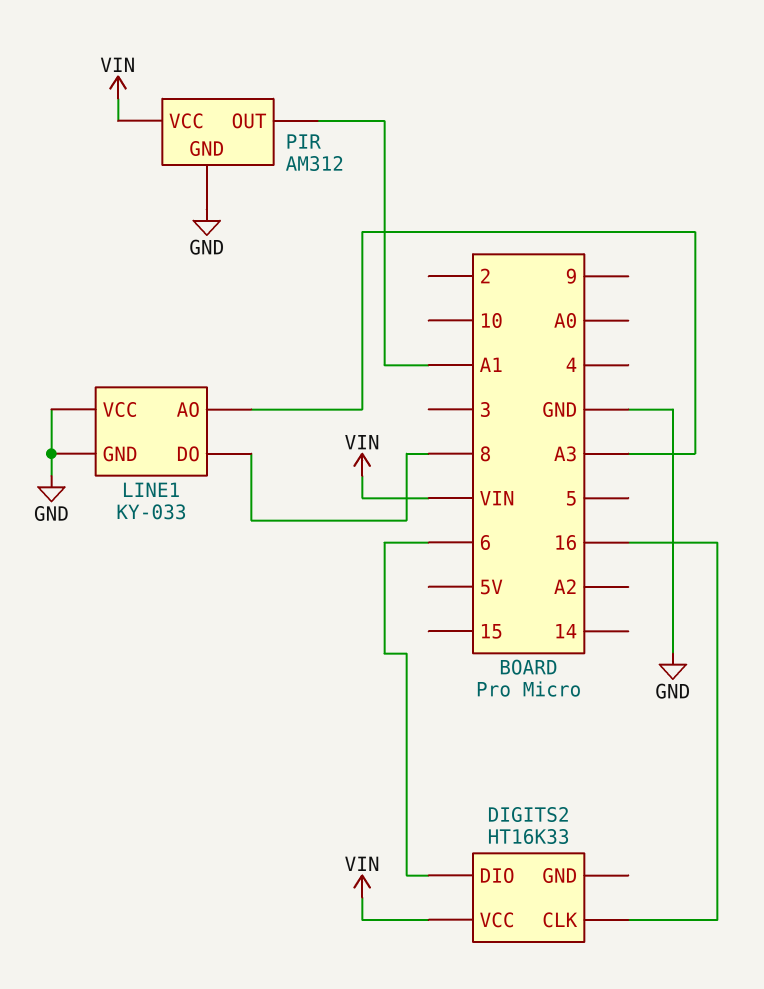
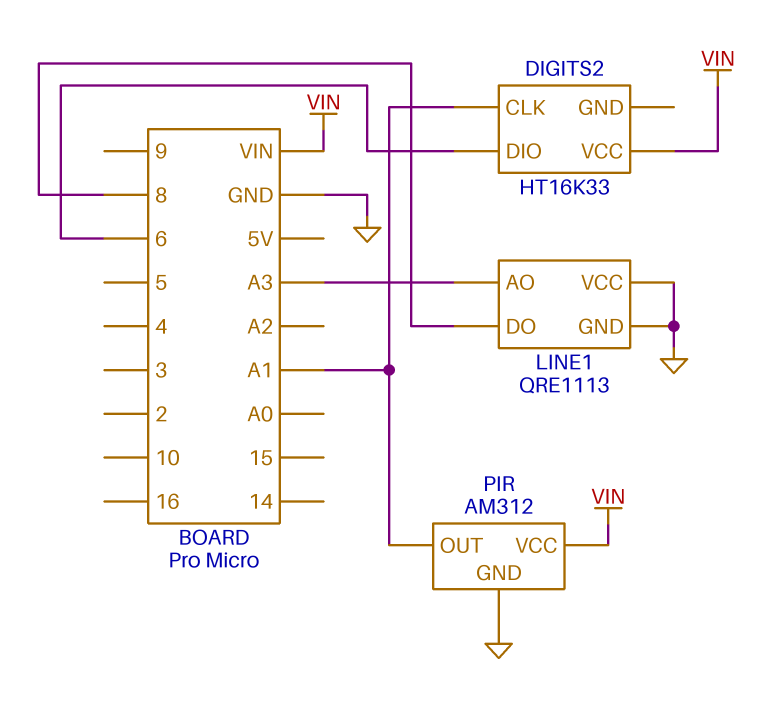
DIGITS2 pin CLK: 16 -> A1
LINE1: KY-033 -> QRE1113

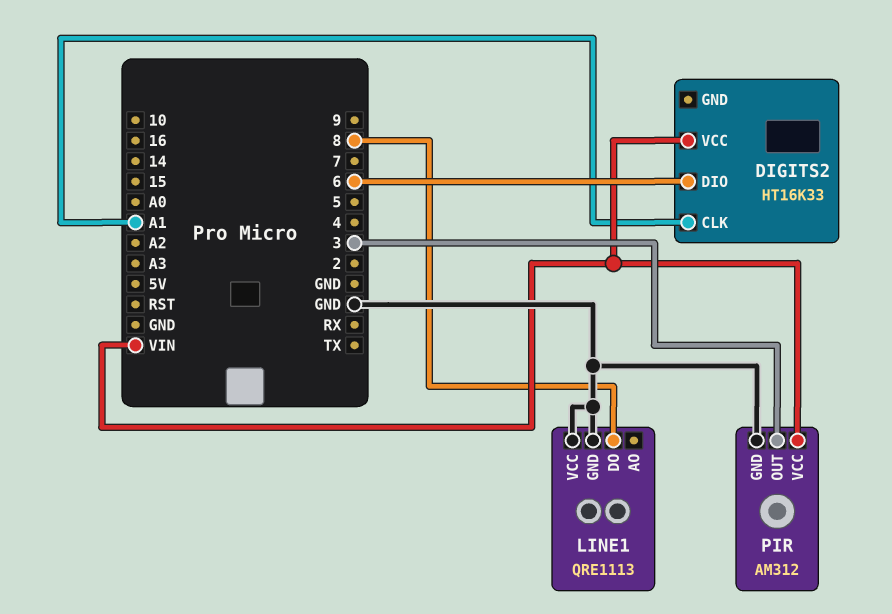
LINE1 pin AO: A3 -> none
PIR pin OUT: A1 -> 3

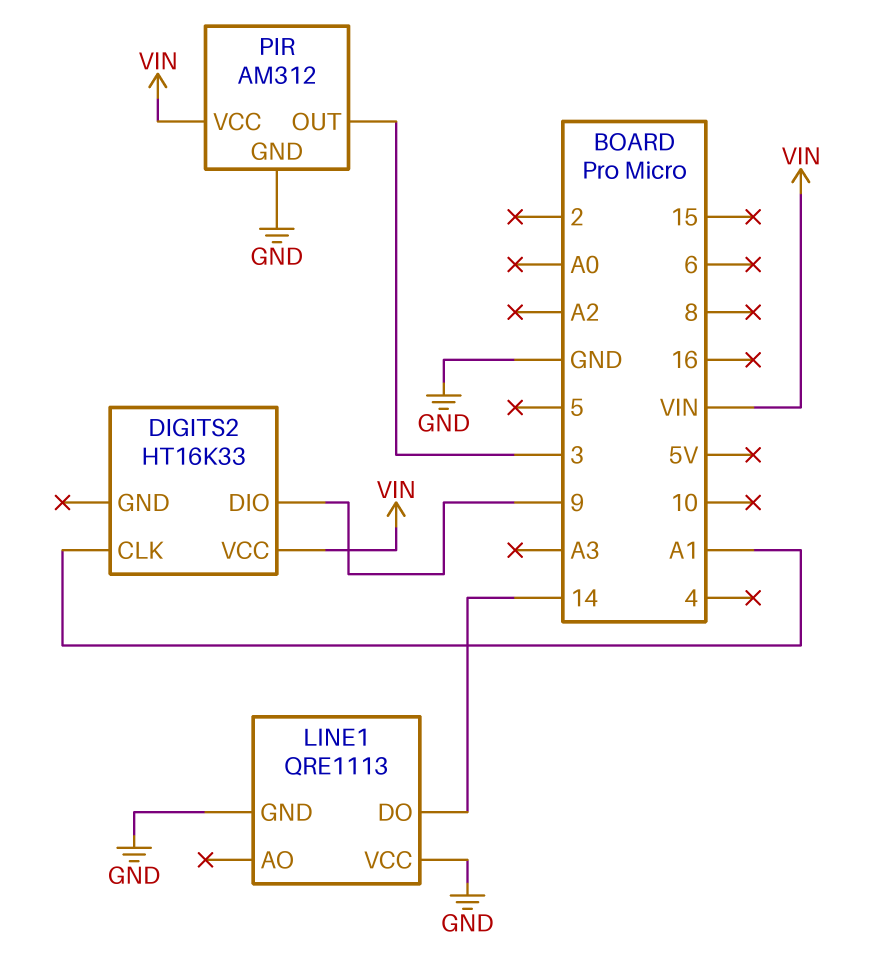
DIGITS2 pin DIO: 6 -> 9
LINE1 pin DO: 8 -> 14

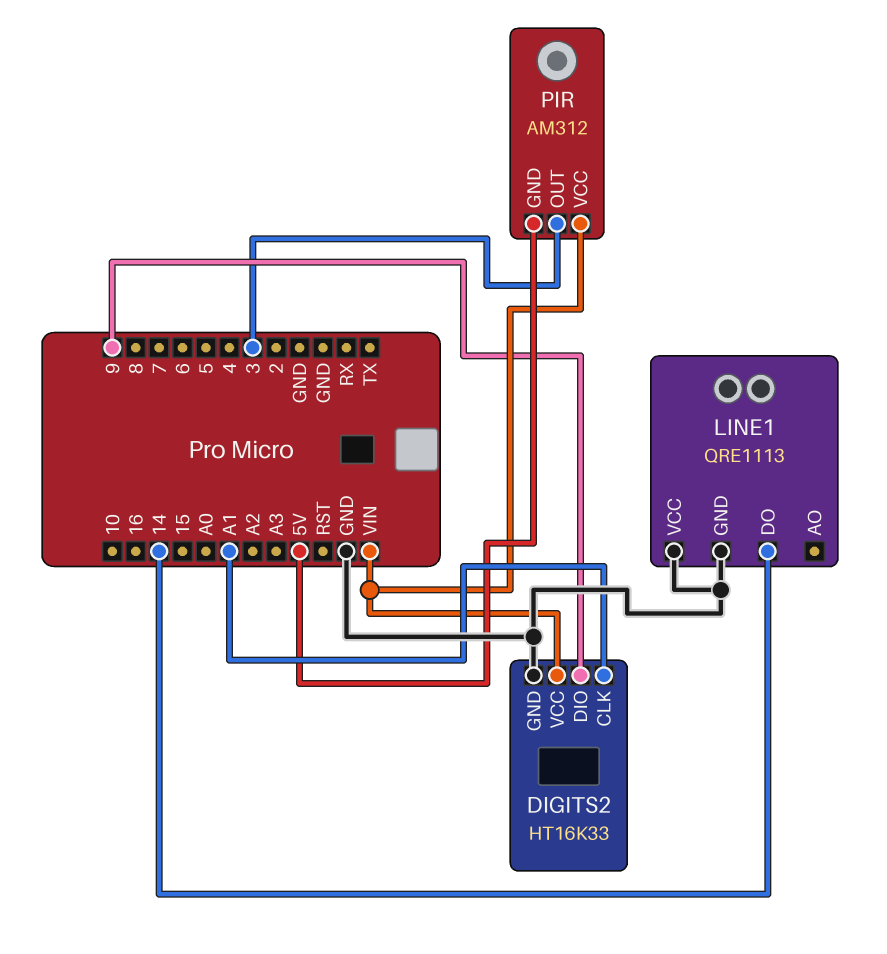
DIGITS2 pin GND: none -> GND
PIR pin GND: GND -> 5V

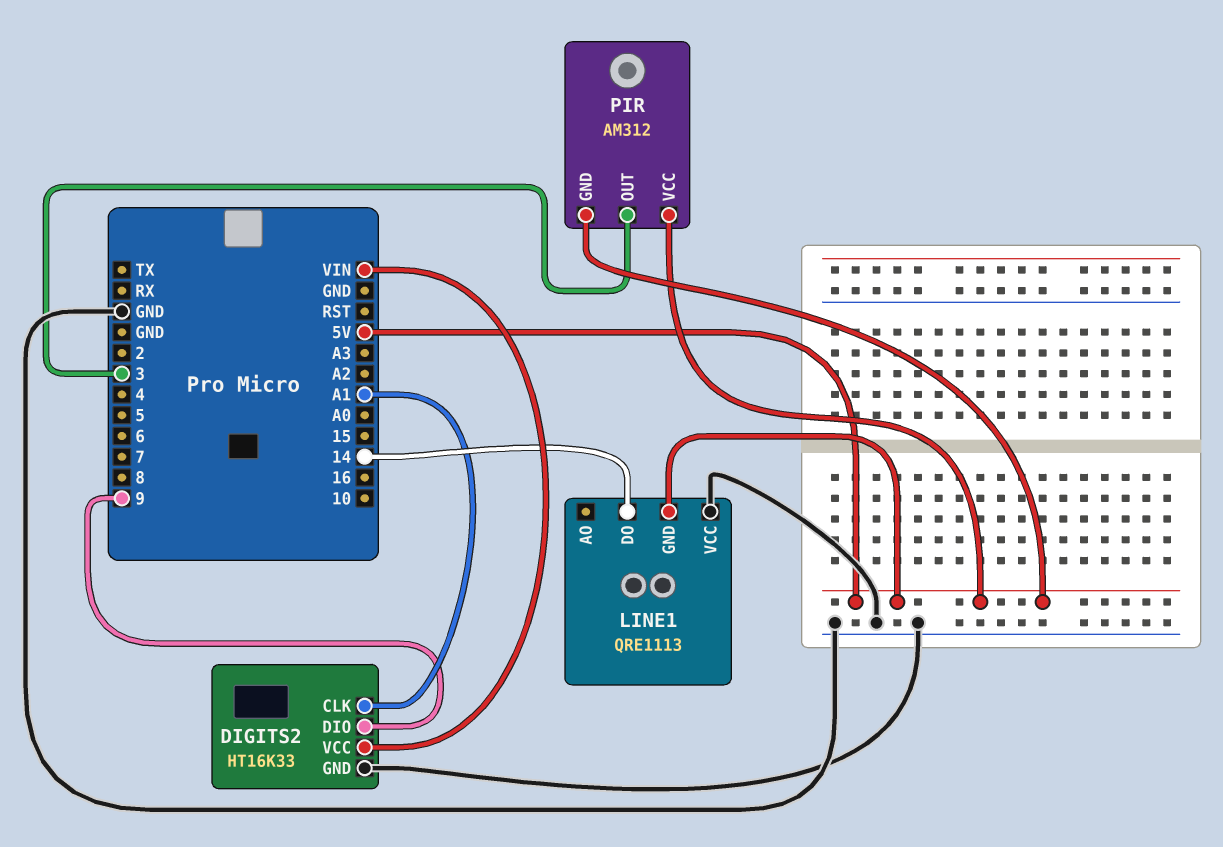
LINE1 pin GND: GND -> 5V
PIR pin VCC: VIN -> 5V

